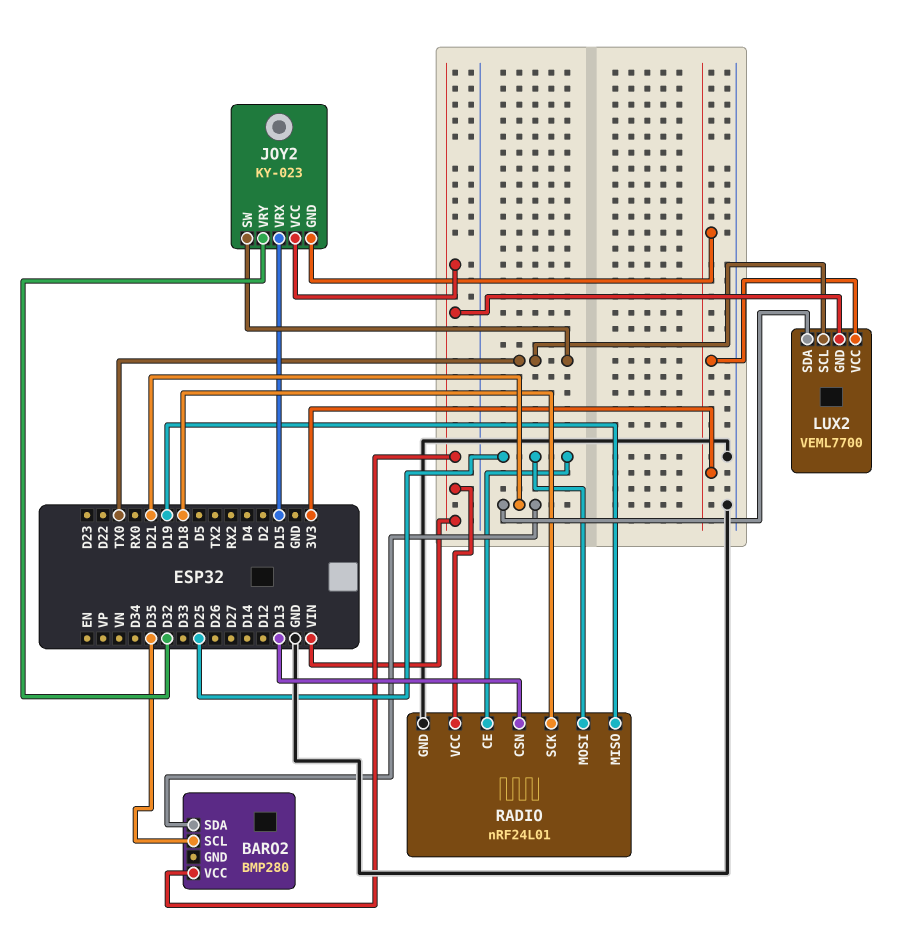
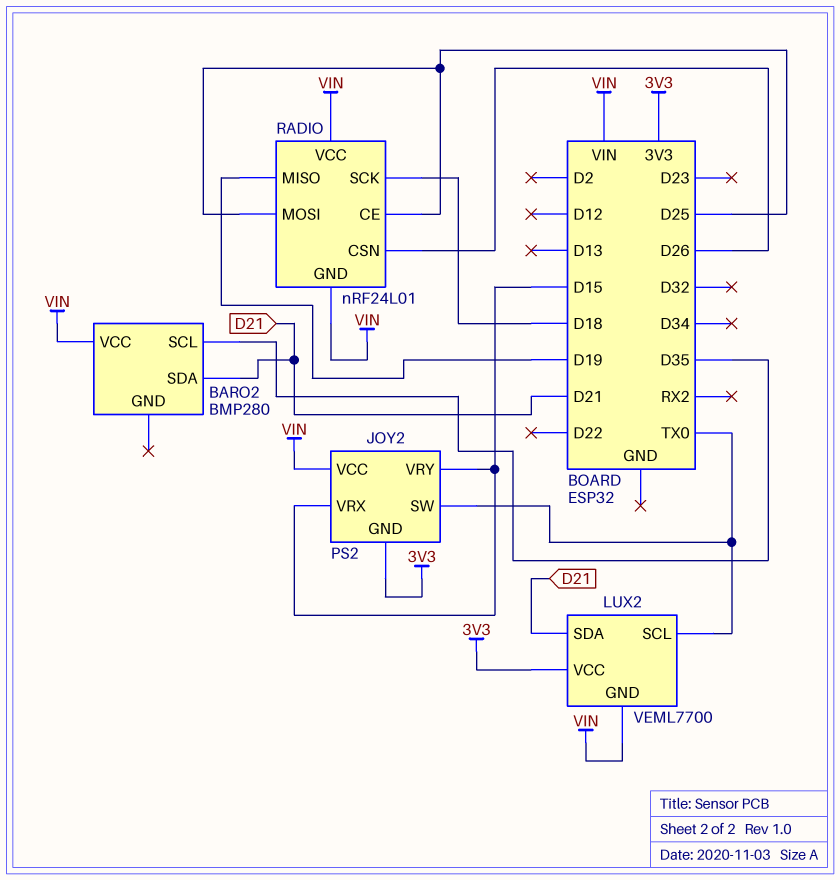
JOY2: KY-023 -> PS2
JOY2 pin VRY: D32 -> D15
RADIO pin CSN: D13 -> D26
RADIO pin GND: GND -> VIN

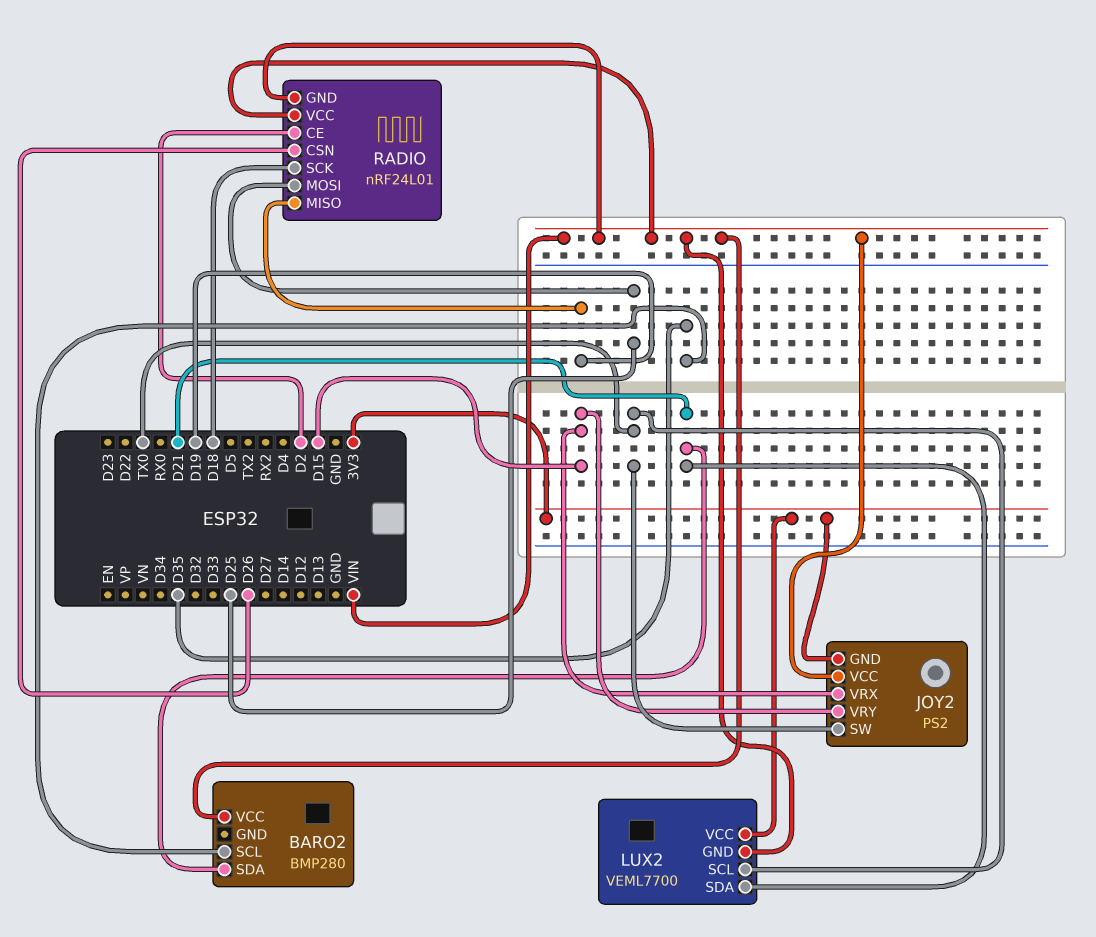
RADIO pin CE: D25 -> D2

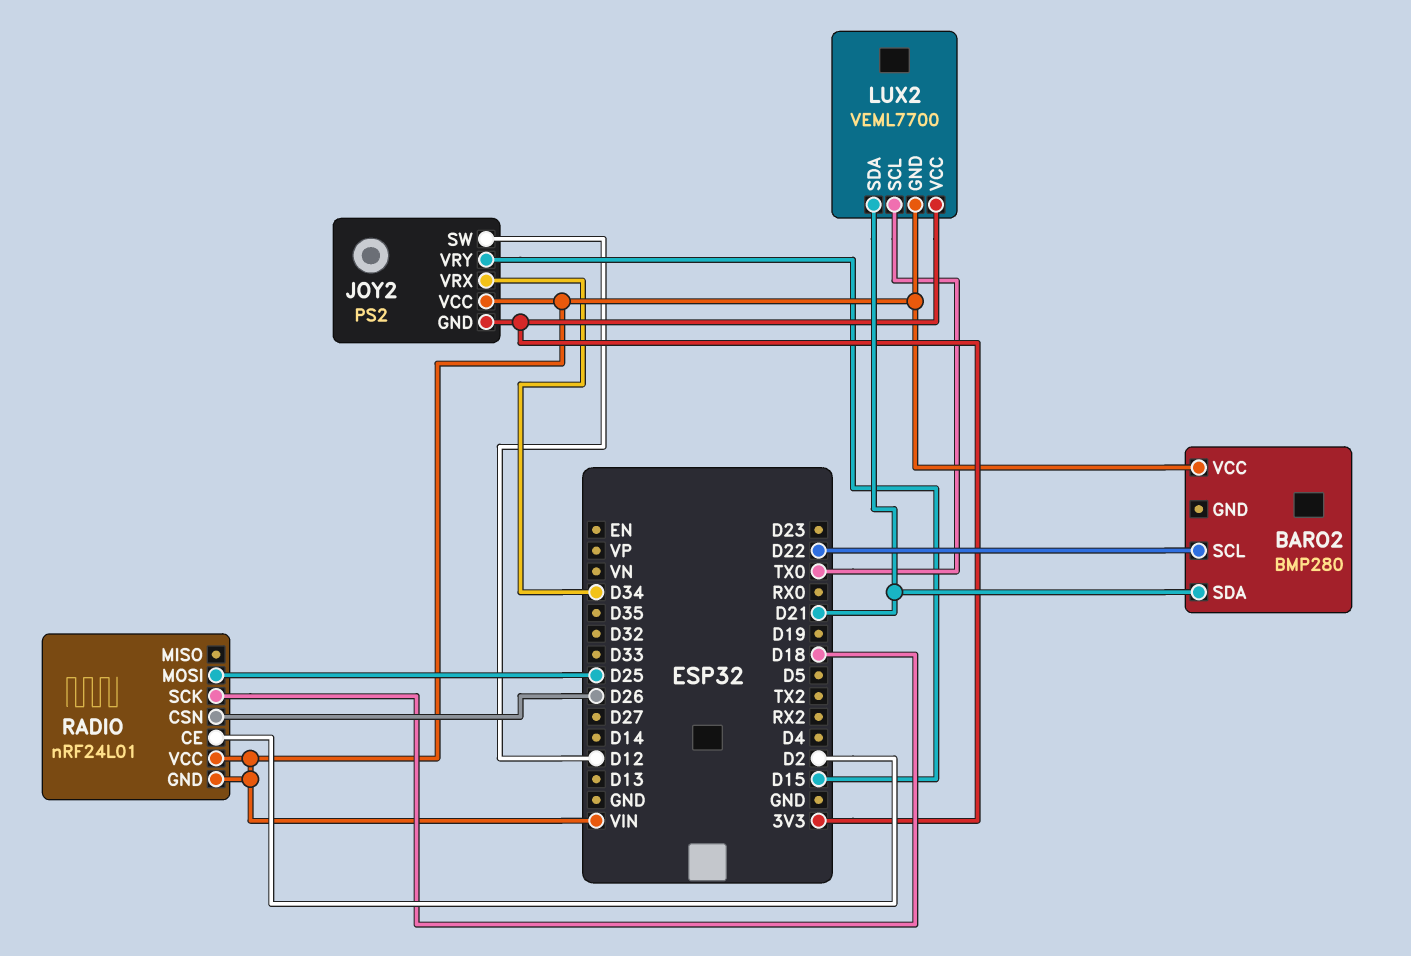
BARO2 pin SCL: D35 -> D22
JOY2 pin SW: TX0 -> D12
JOY2 pin VRX: D15 -> D34
RADIO pin MISO: D19 -> none

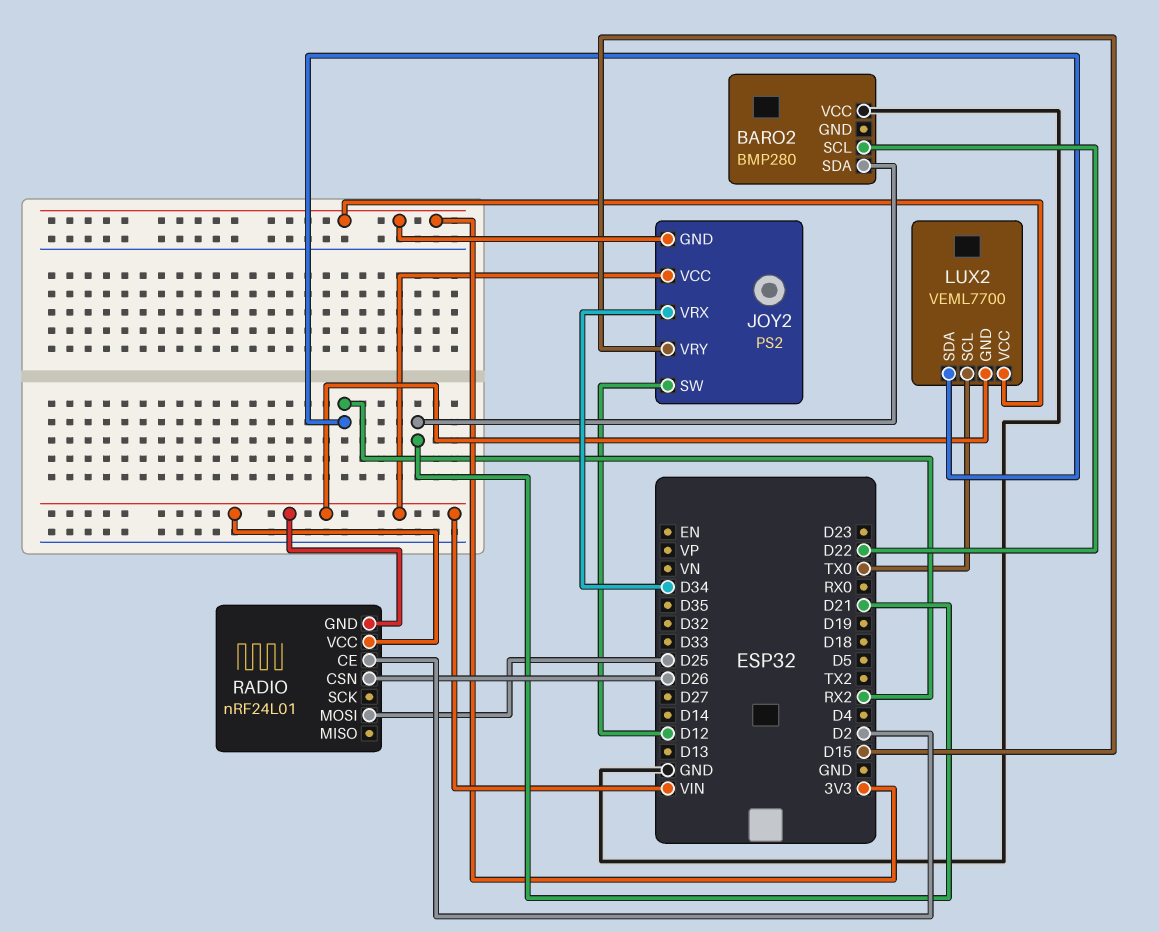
BARO2 pin VCC: VIN -> GND
LUX2 pin SDA: D21 -> RX2
RADIO pin SCK: D18 -> none

